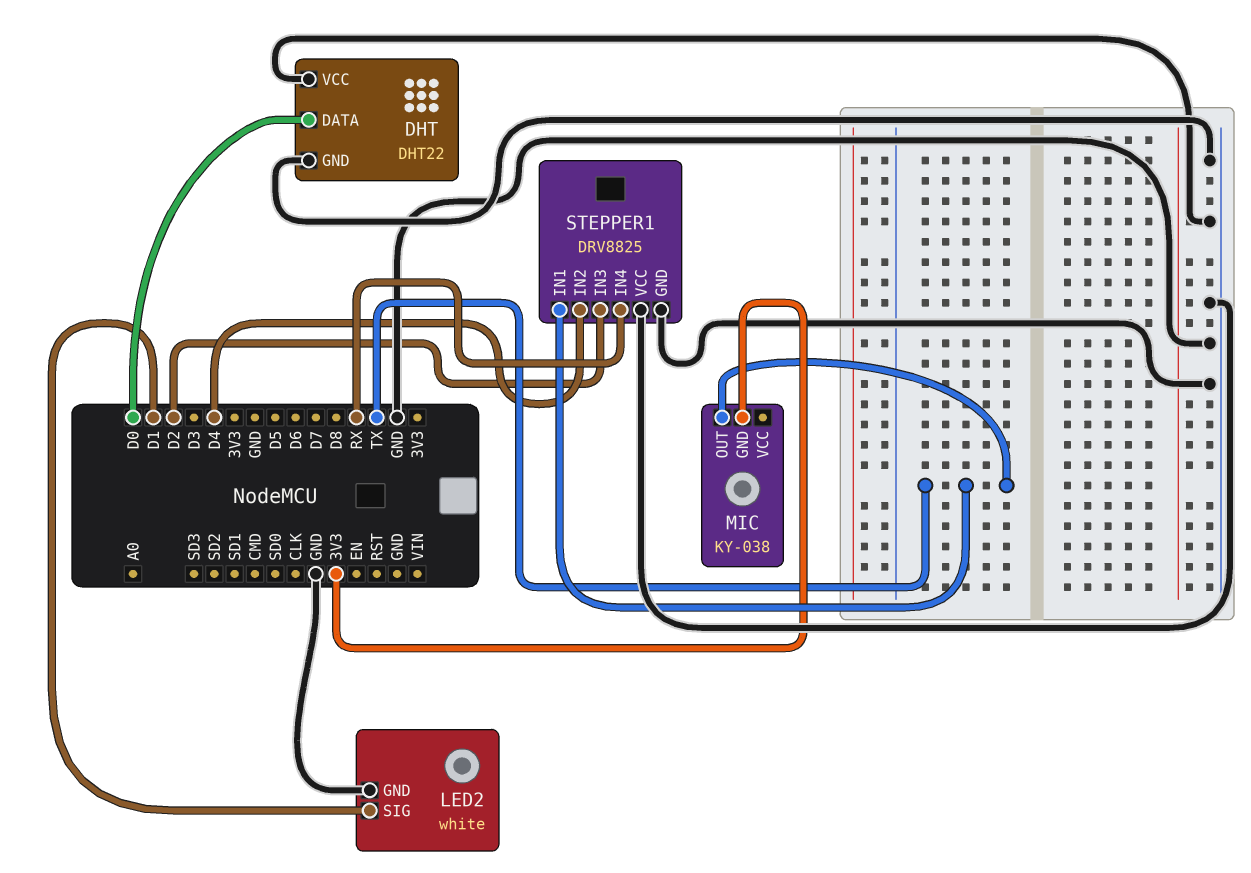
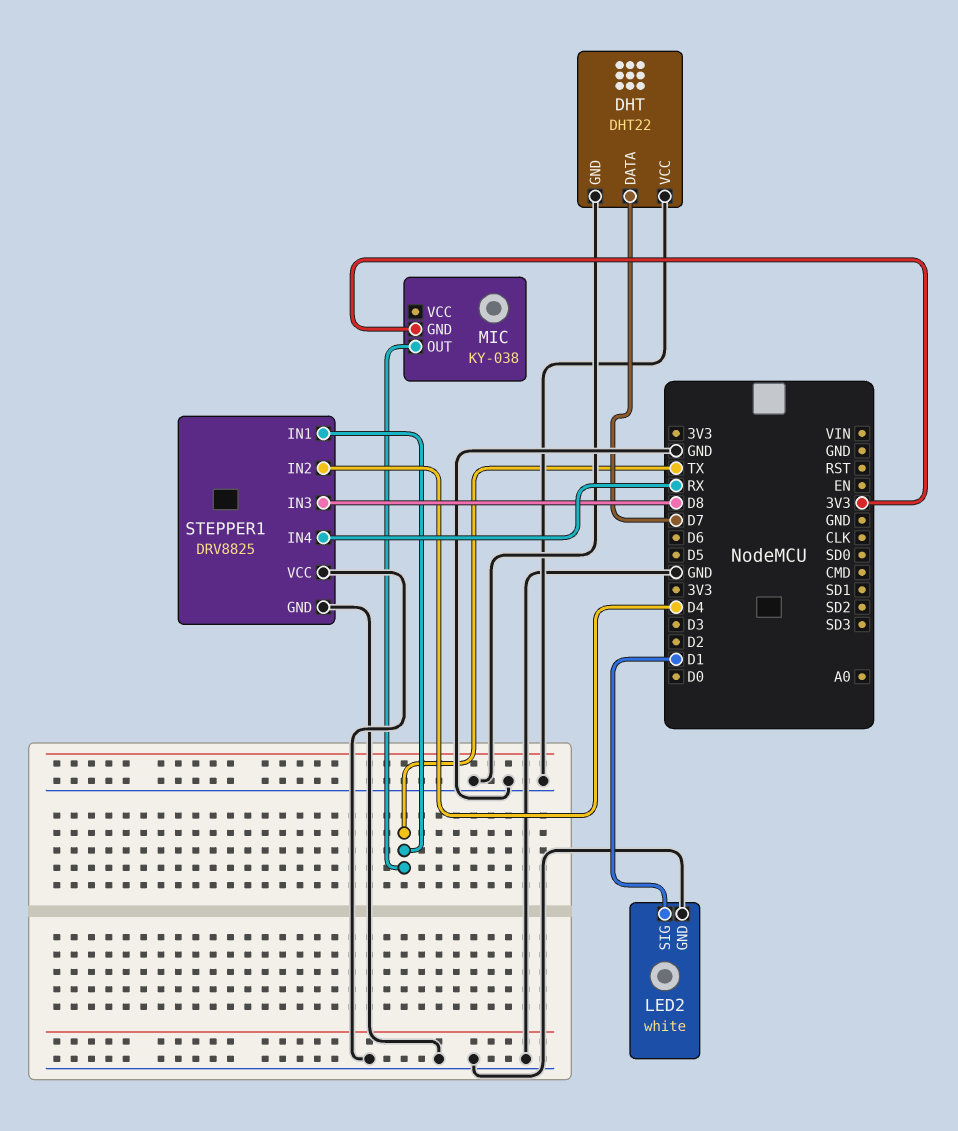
DHT pin DATA: D0 -> D7
STEPPER1 pin IN3: D2 -> D8

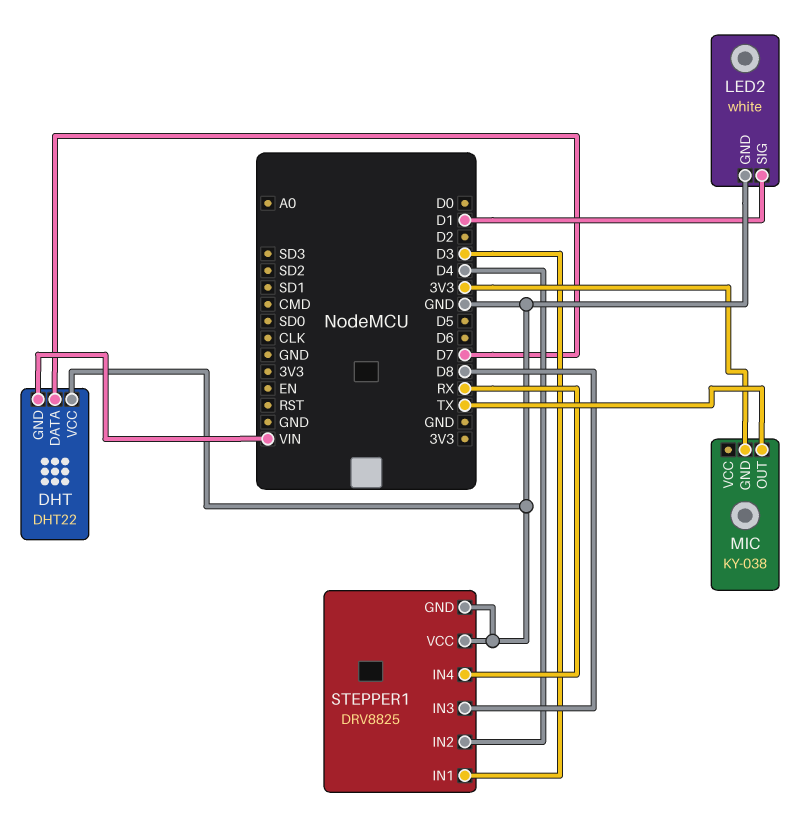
DHT pin GND: GND -> VIN
STEPPER1 pin IN1: TX -> D3

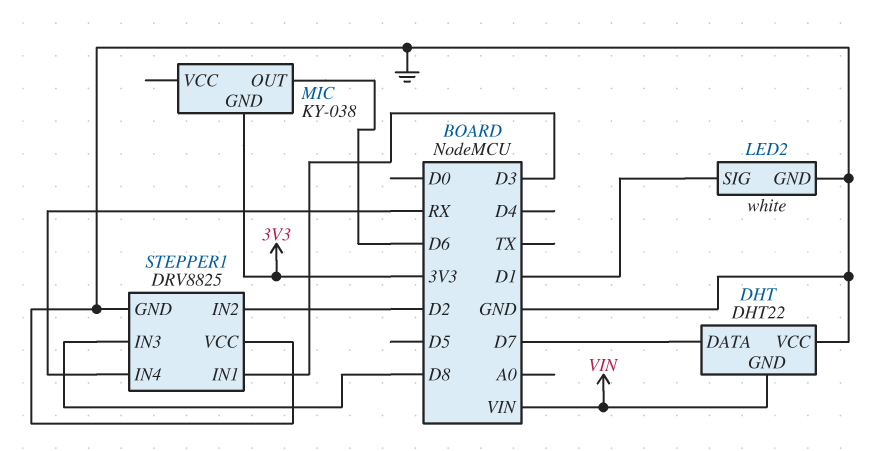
MIC pin OUT: TX -> D6
STEPPER1 pin IN2: D4 -> D2

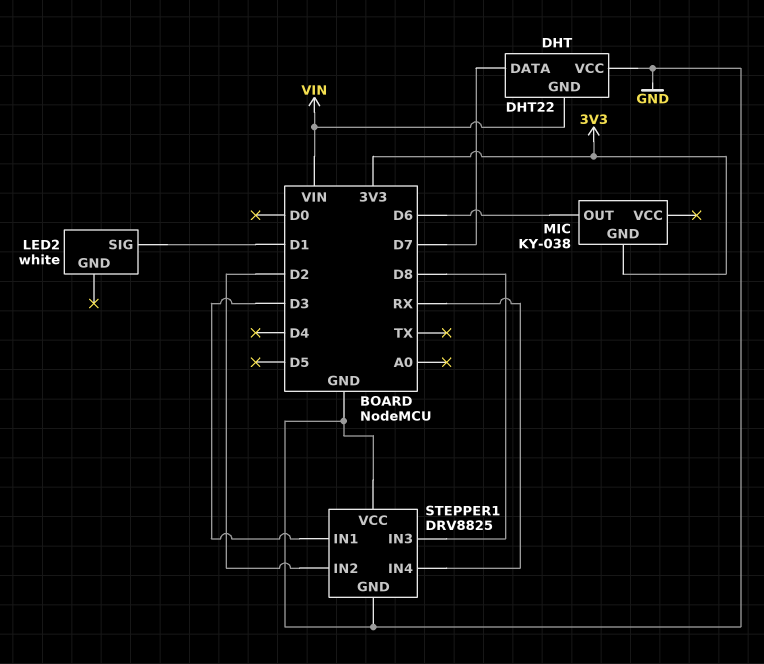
LED2 pin GND: GND -> none

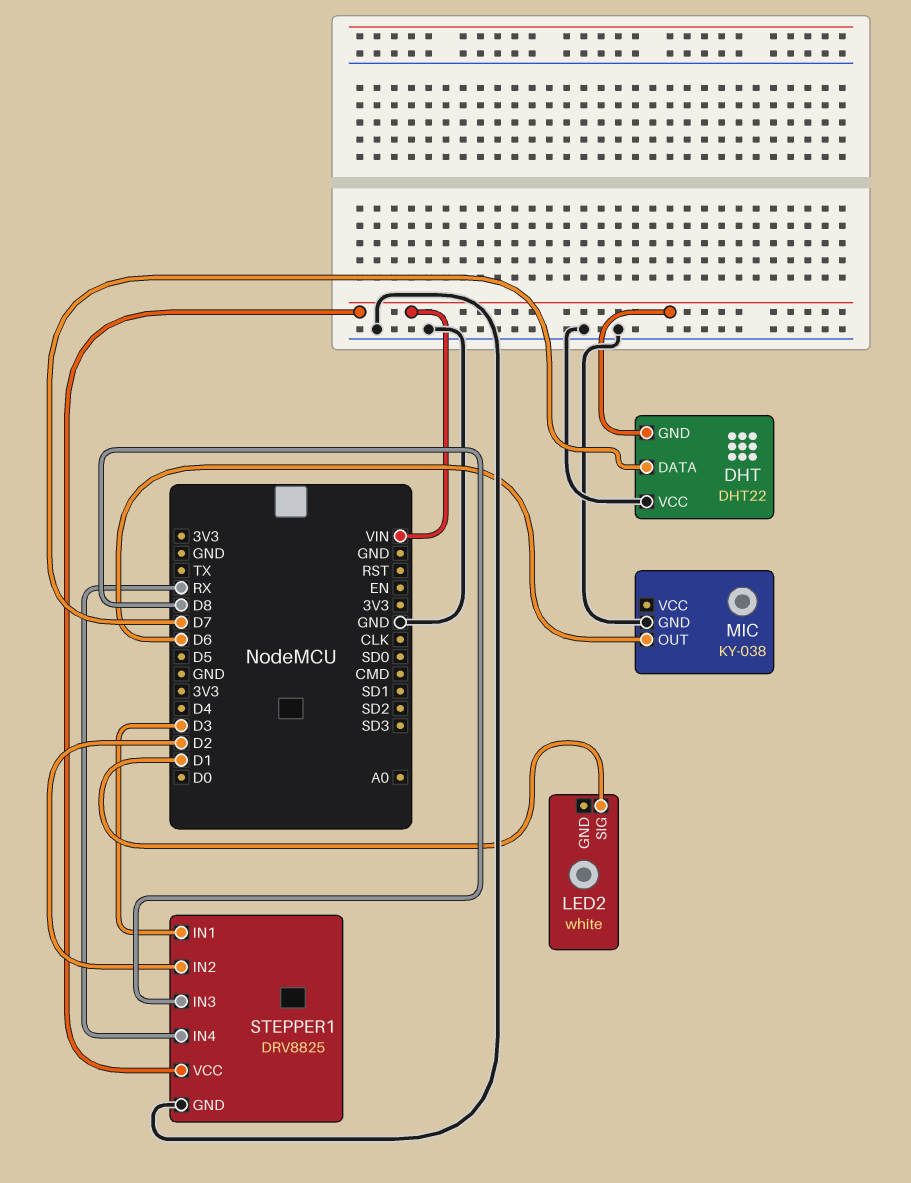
MIC pin GND: 3V3 -> GND
STEPPER1 pin VCC: GND -> VIN

